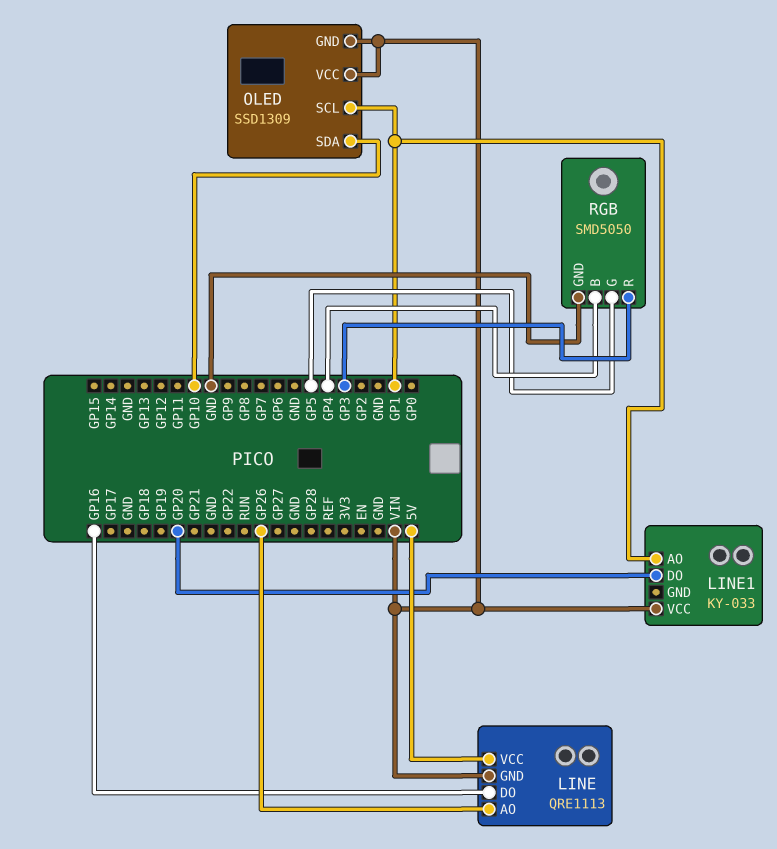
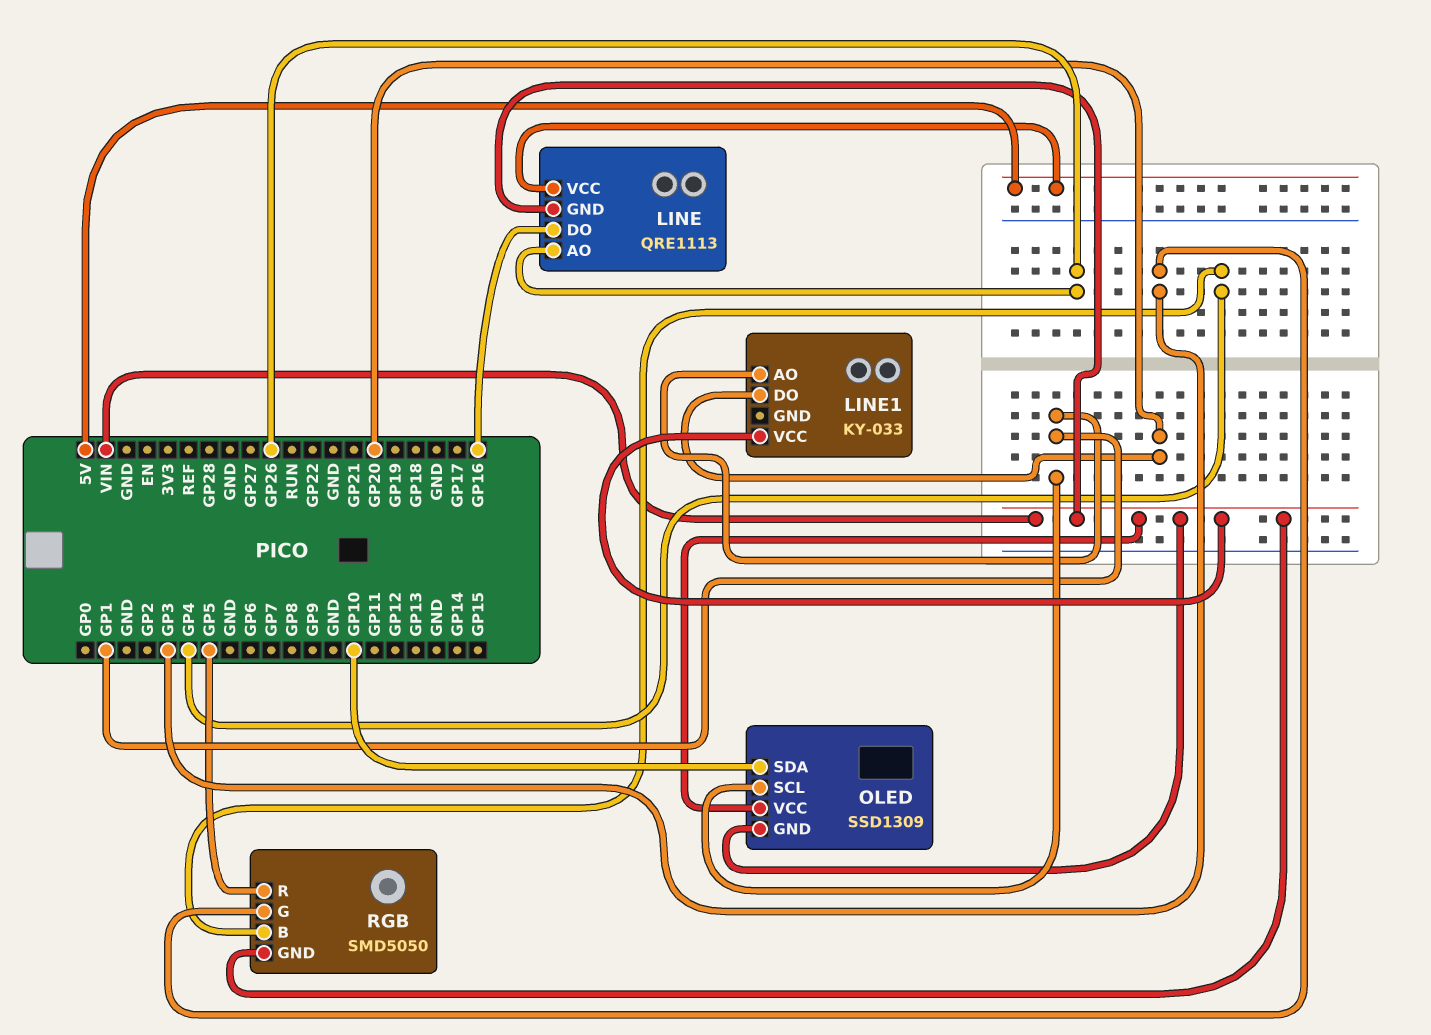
RGB pin G: GP5 -> GP3
RGB pin GND: GND -> VIN
RGB pin R: GP3 -> GP5

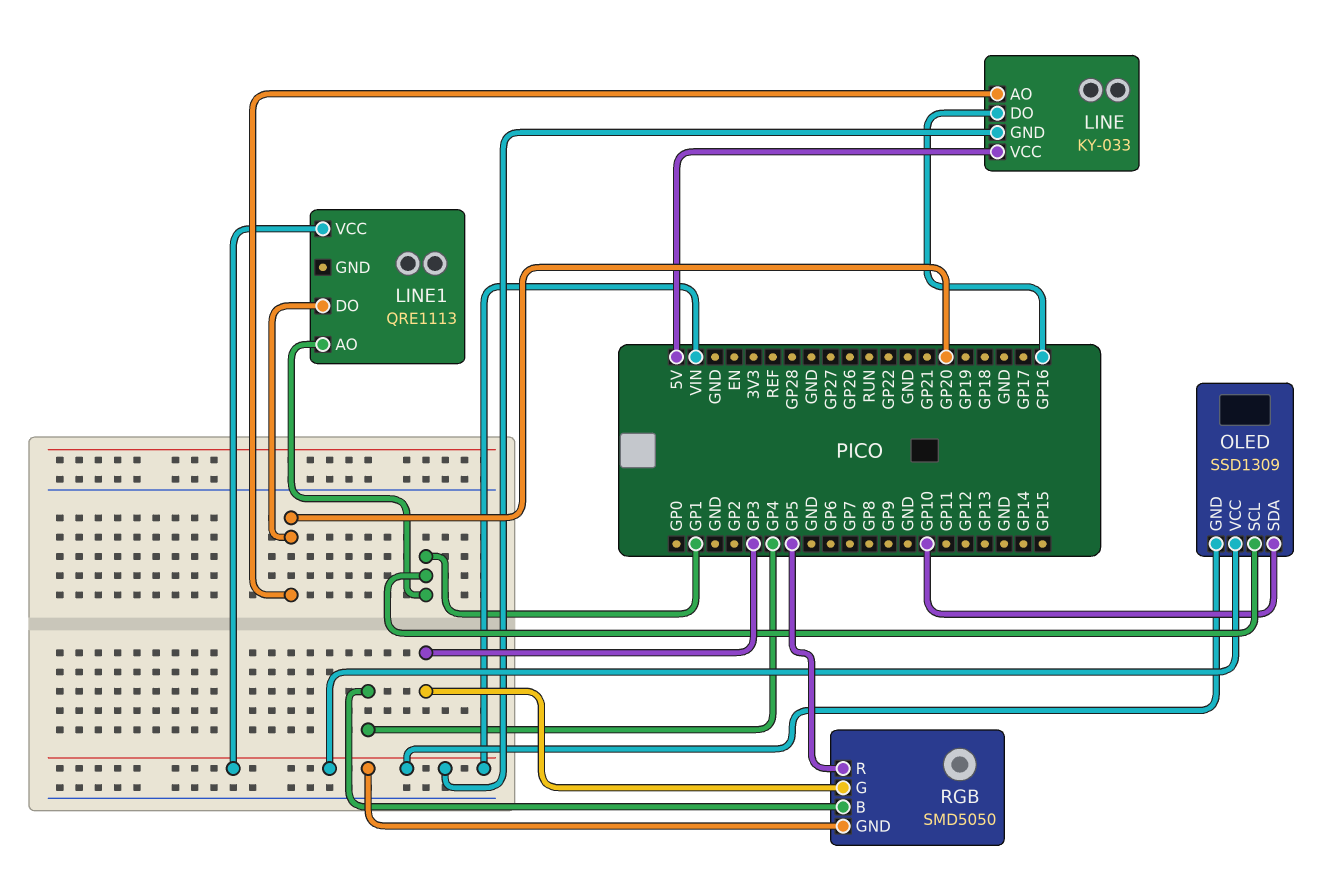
LINE: QRE1113 -> KY-033
LINE pin AO: GP26 -> GP20
LINE1: KY-033 -> QRE1113

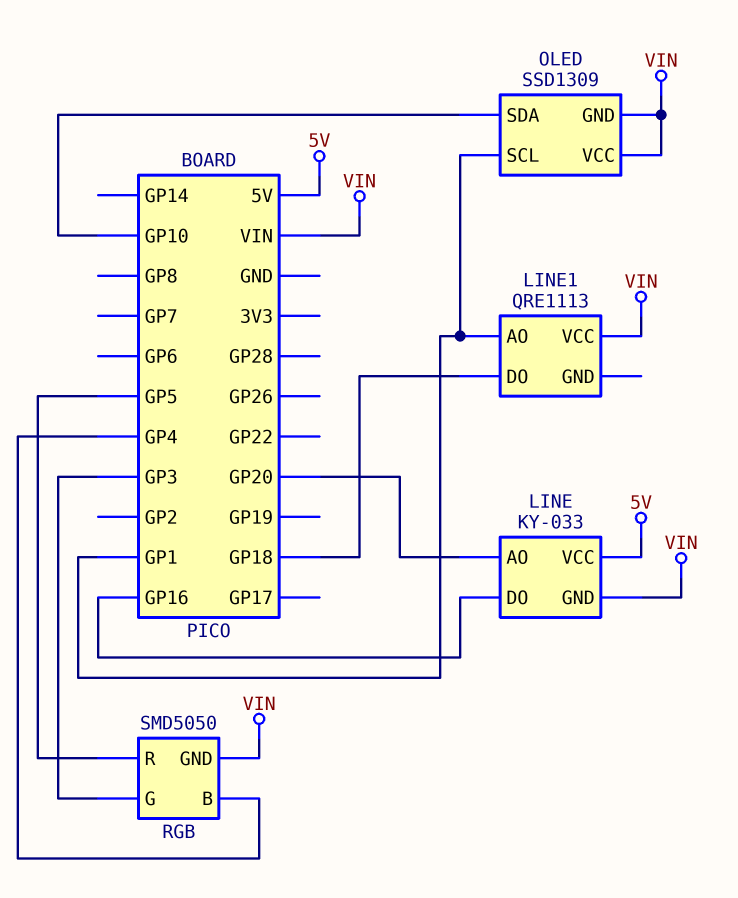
LINE1 pin DO: GP20 -> GP18

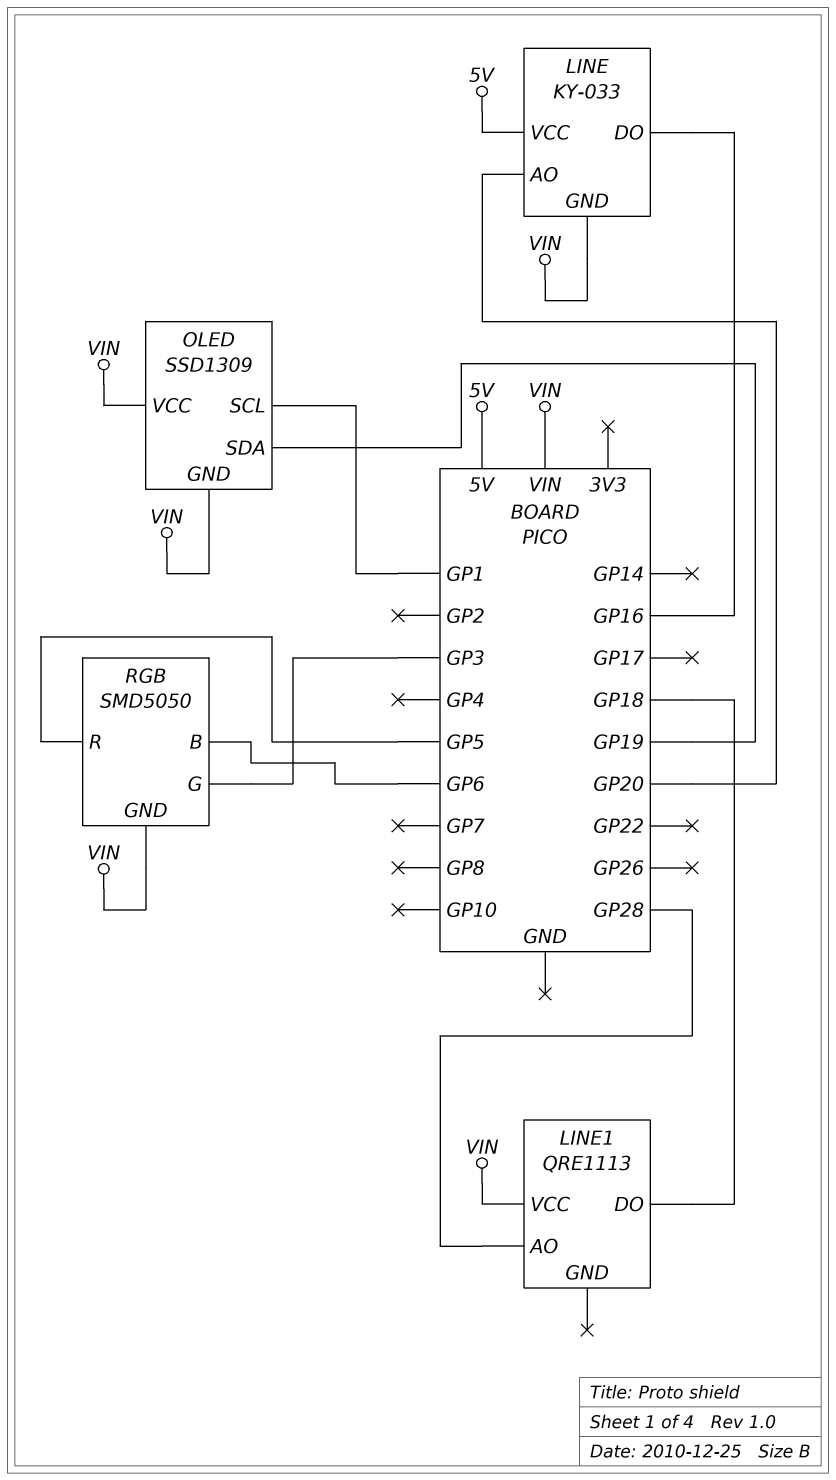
LINE1 pin AO: GP1 -> GP28
OLED pin SDA: GP10 -> GP19
RGB pin B: GP4 -> GP6

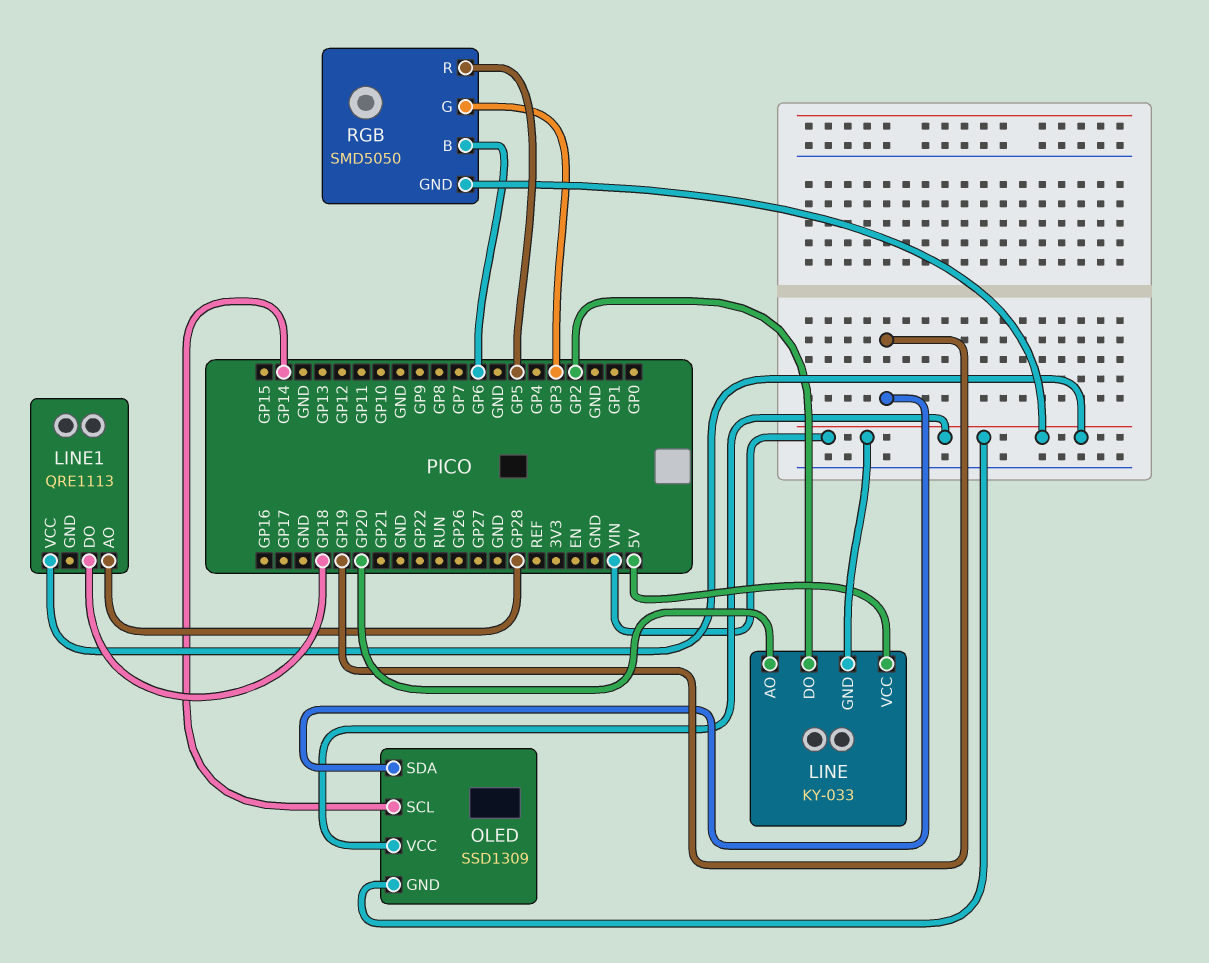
LINE pin DO: GP16 -> GP2
OLED pin SCL: GP1 -> GP14

